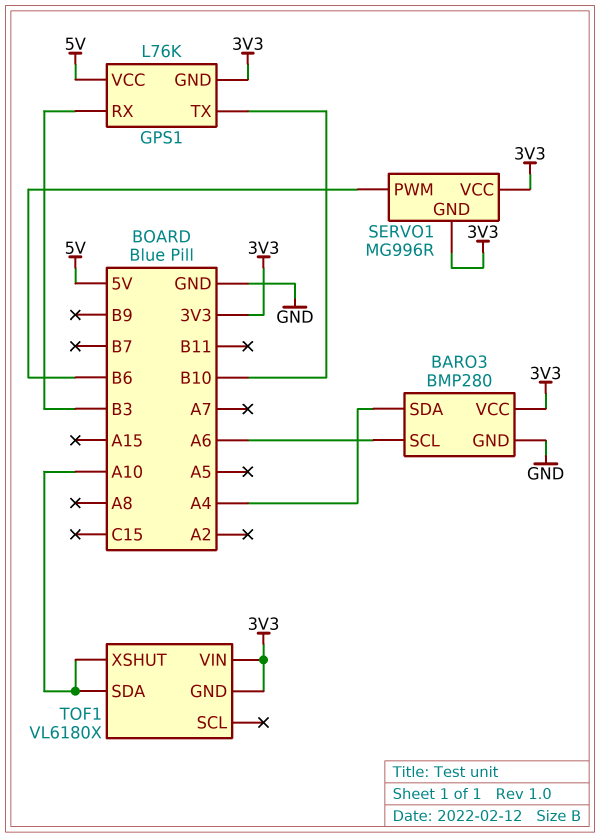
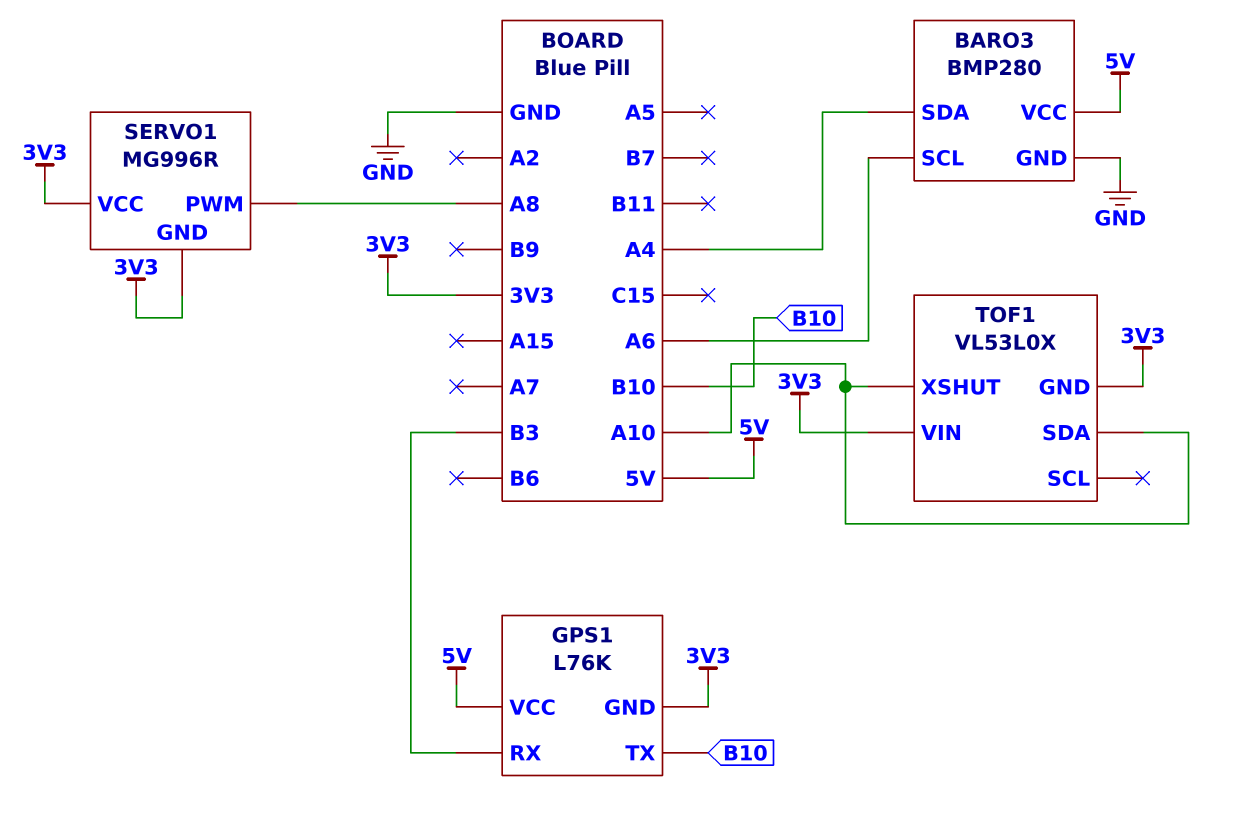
BARO3 pin VCC: 3V3 -> 5V
SERVO1 pin PWM: B6 -> A8
TOF1: VL6180X -> VL53L0X

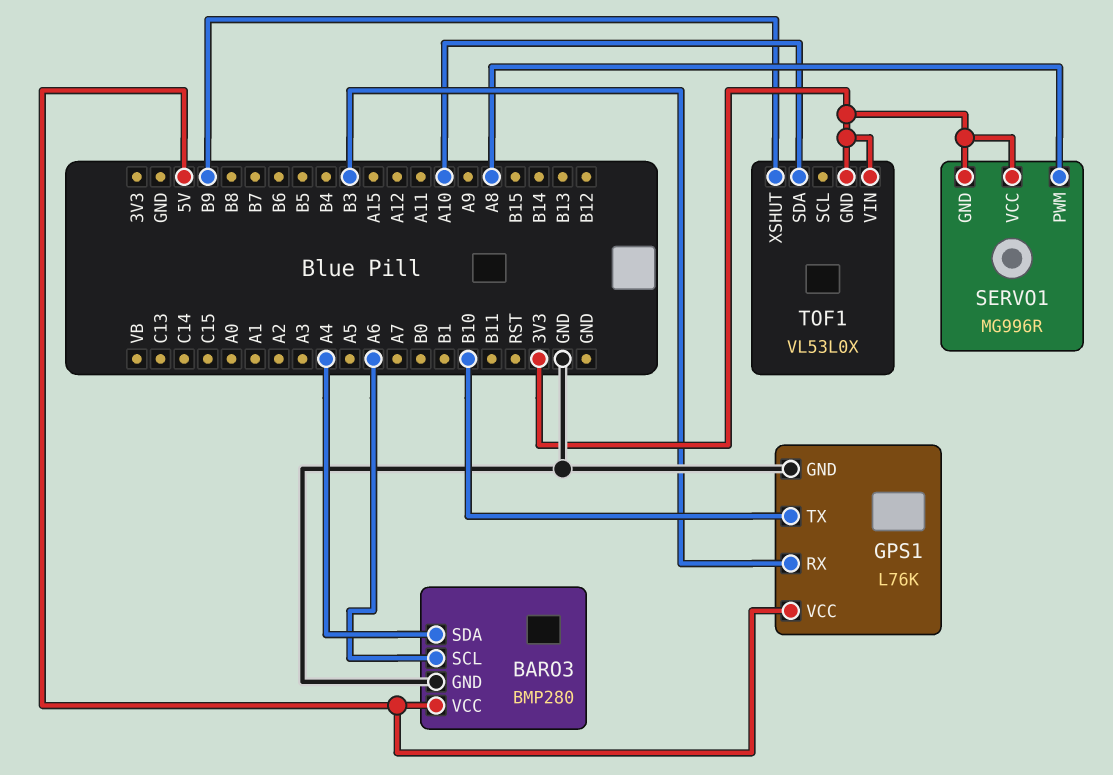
GPS1 pin GND: 3V3 -> GND
TOF1 pin XSHUT: A10 -> B9

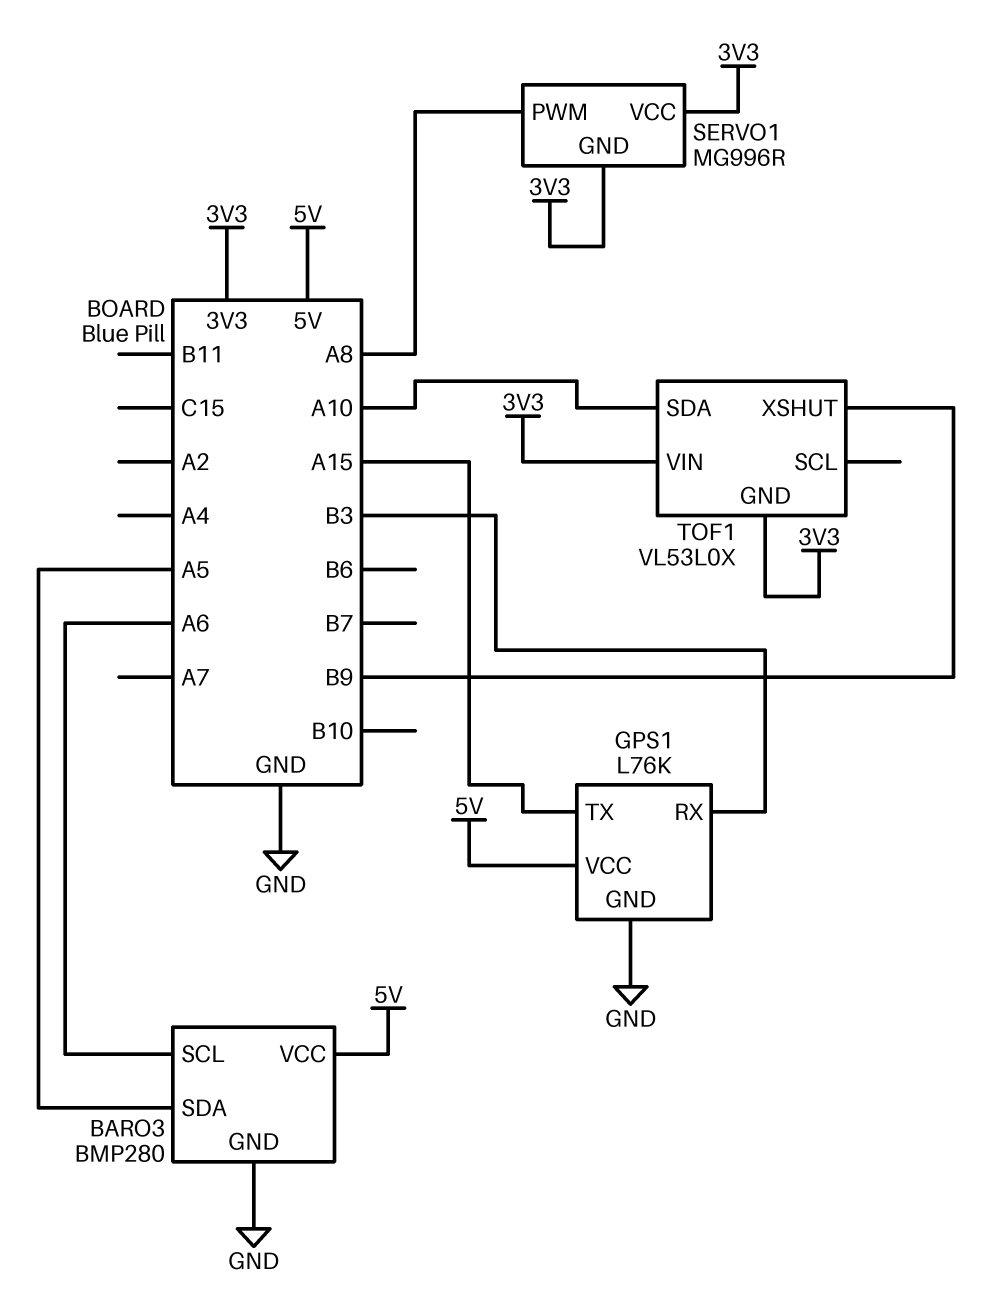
BARO3 pin SDA: A4 -> A5
GPS1 pin TX: B10 -> A15

